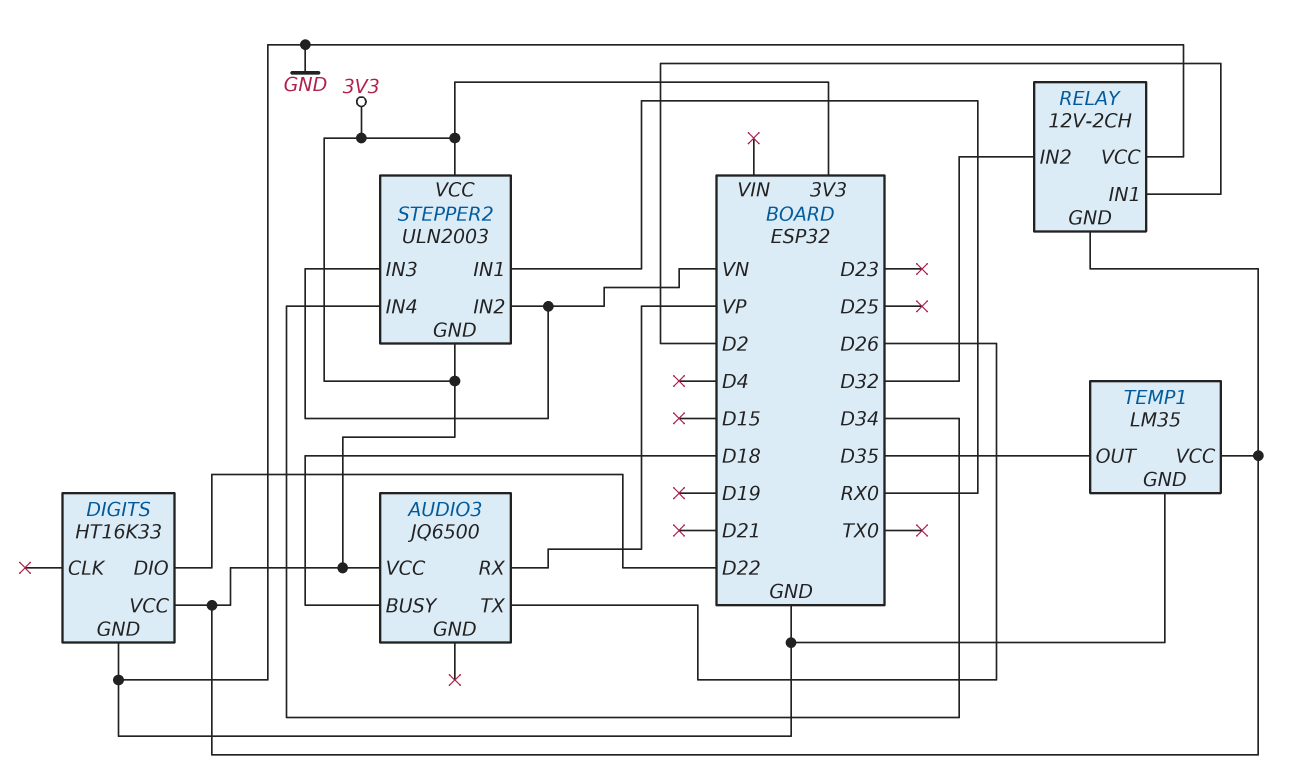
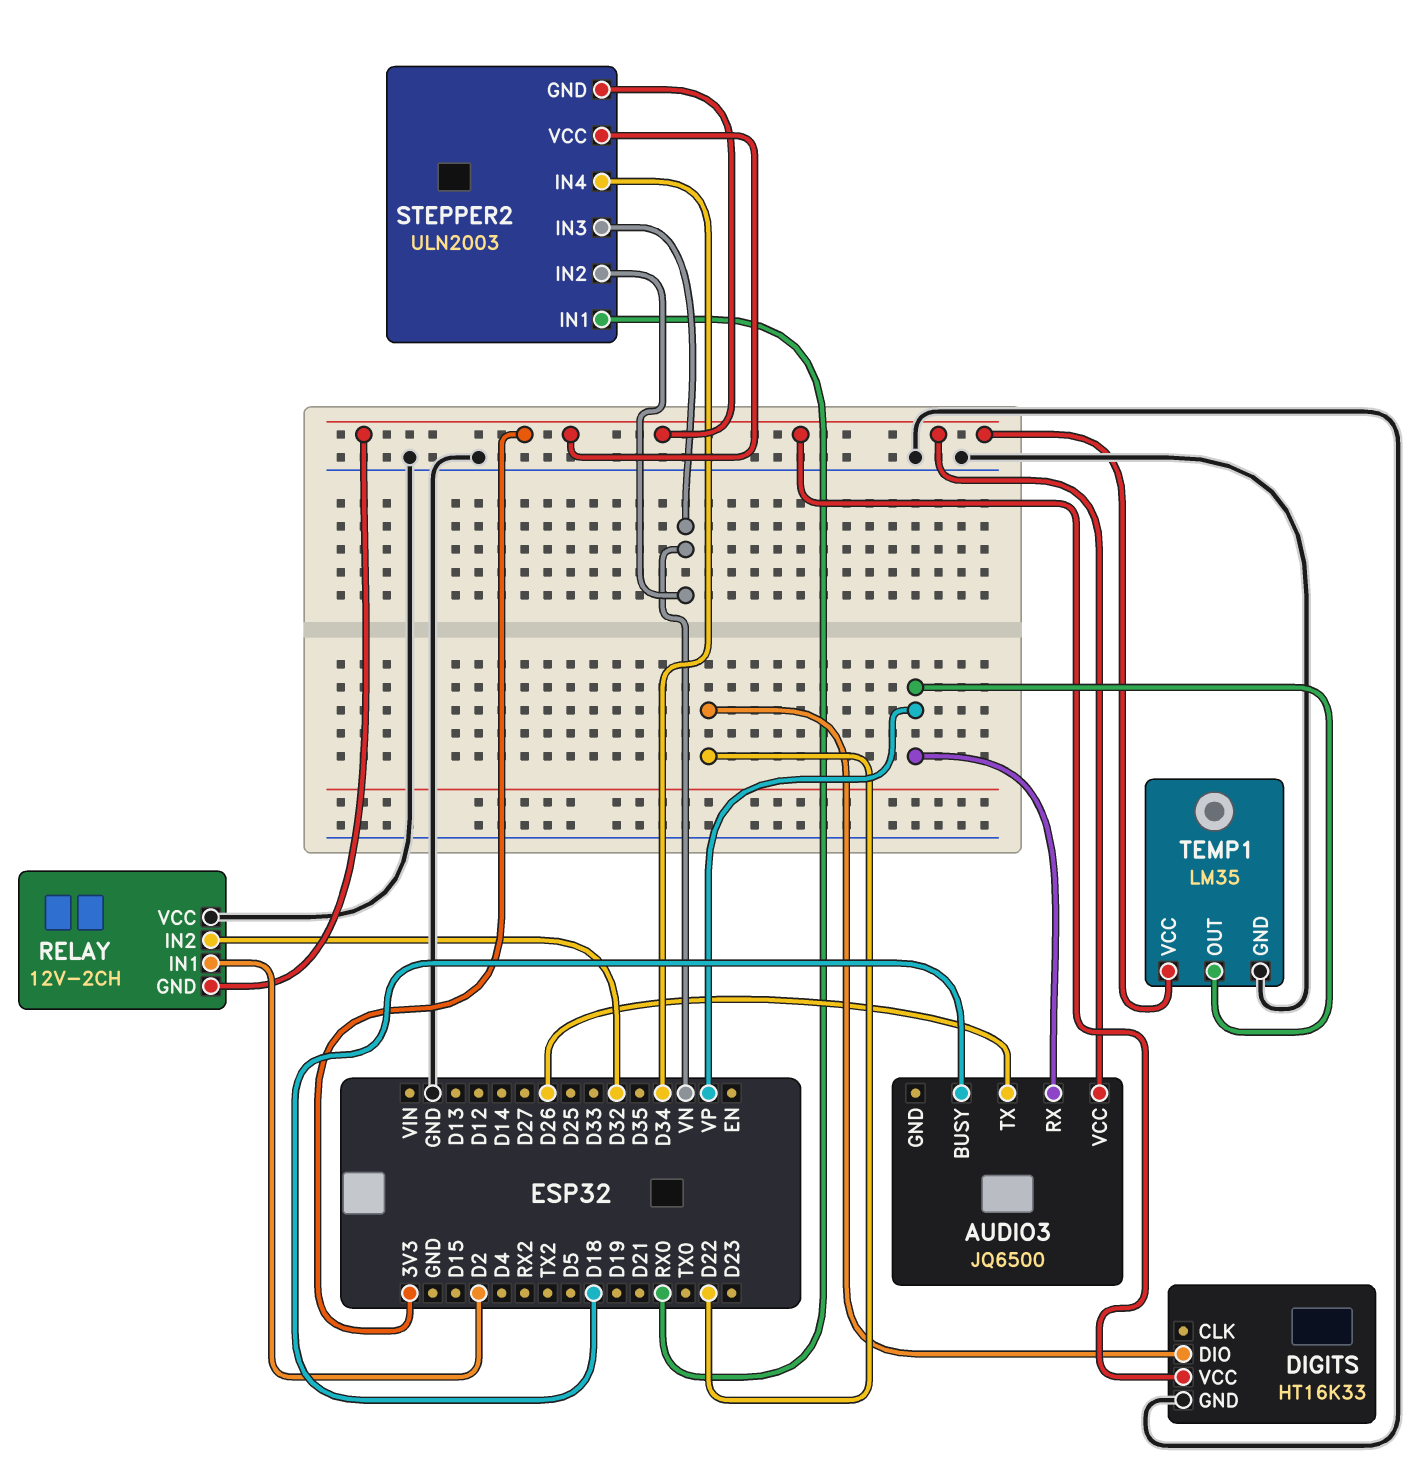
TEMP1 pin OUT: D35 -> VP

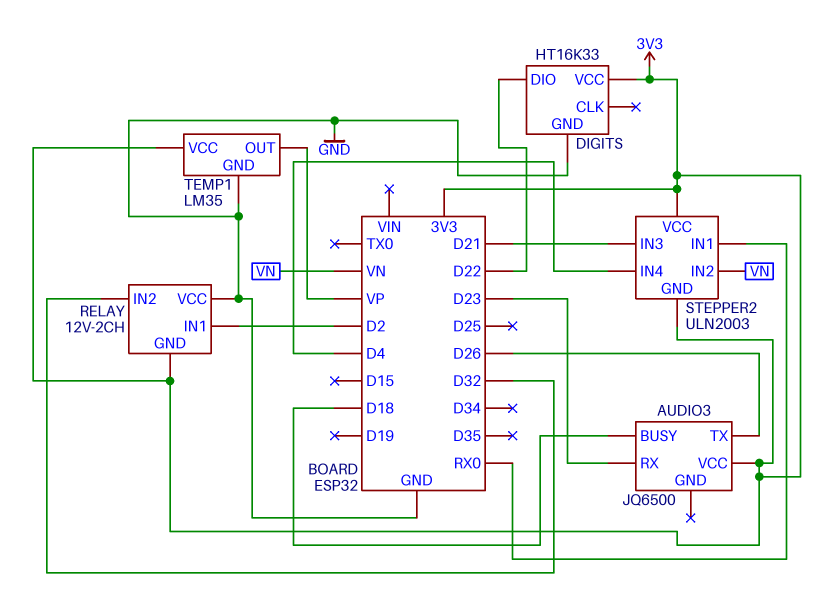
AUDIO3 pin RX: VP -> D23
STEPPER2 pin IN3: VN -> D21
STEPPER2 pin IN4: D34 -> D4

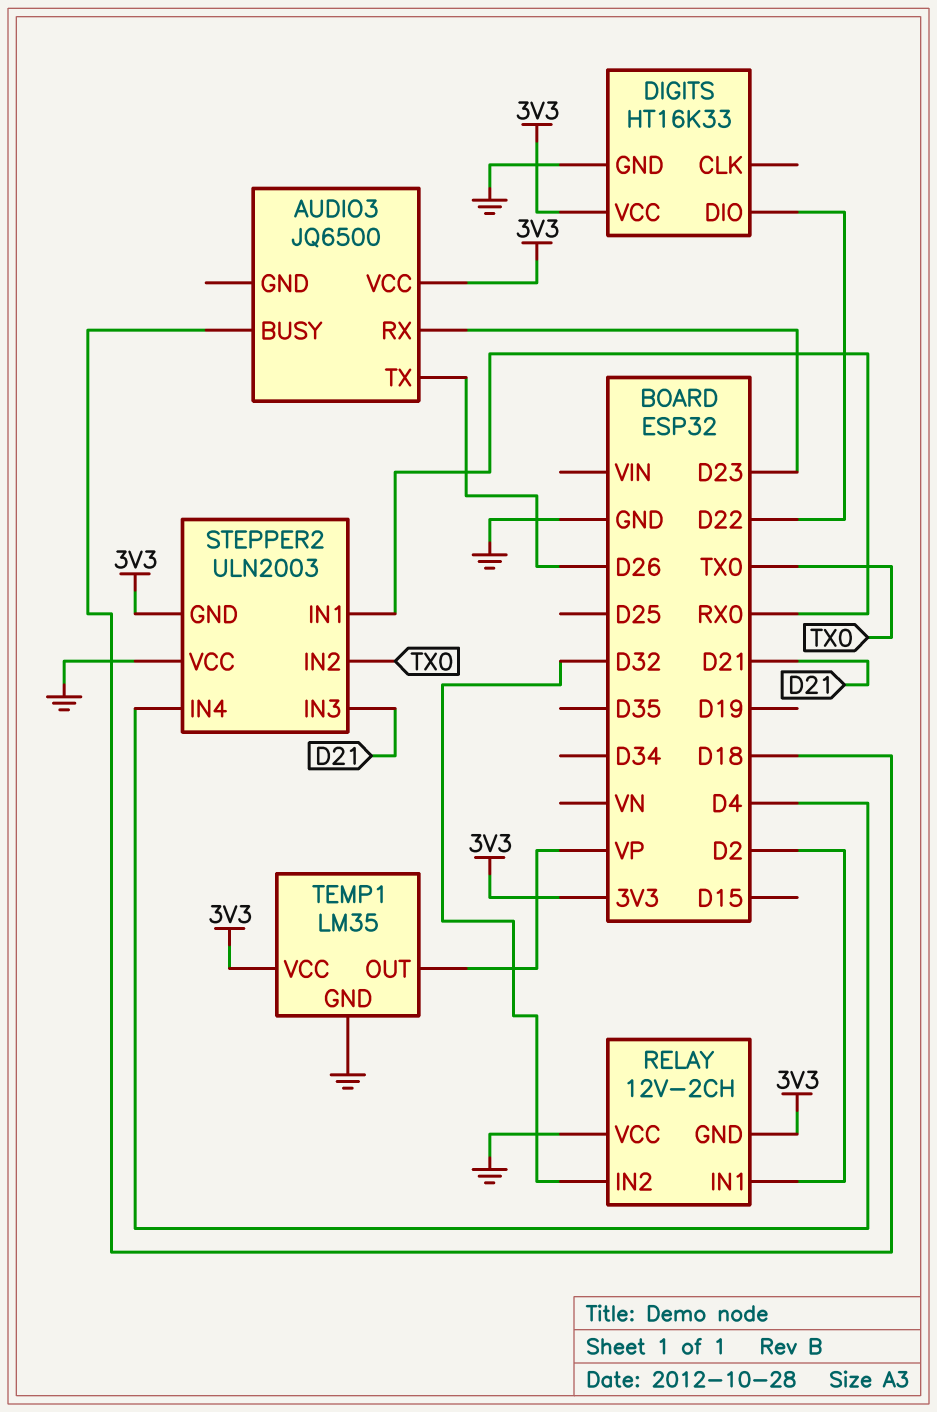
STEPPER2 pin IN2: VN -> TX0
STEPPER2 pin VCC: 3V3 -> GND

